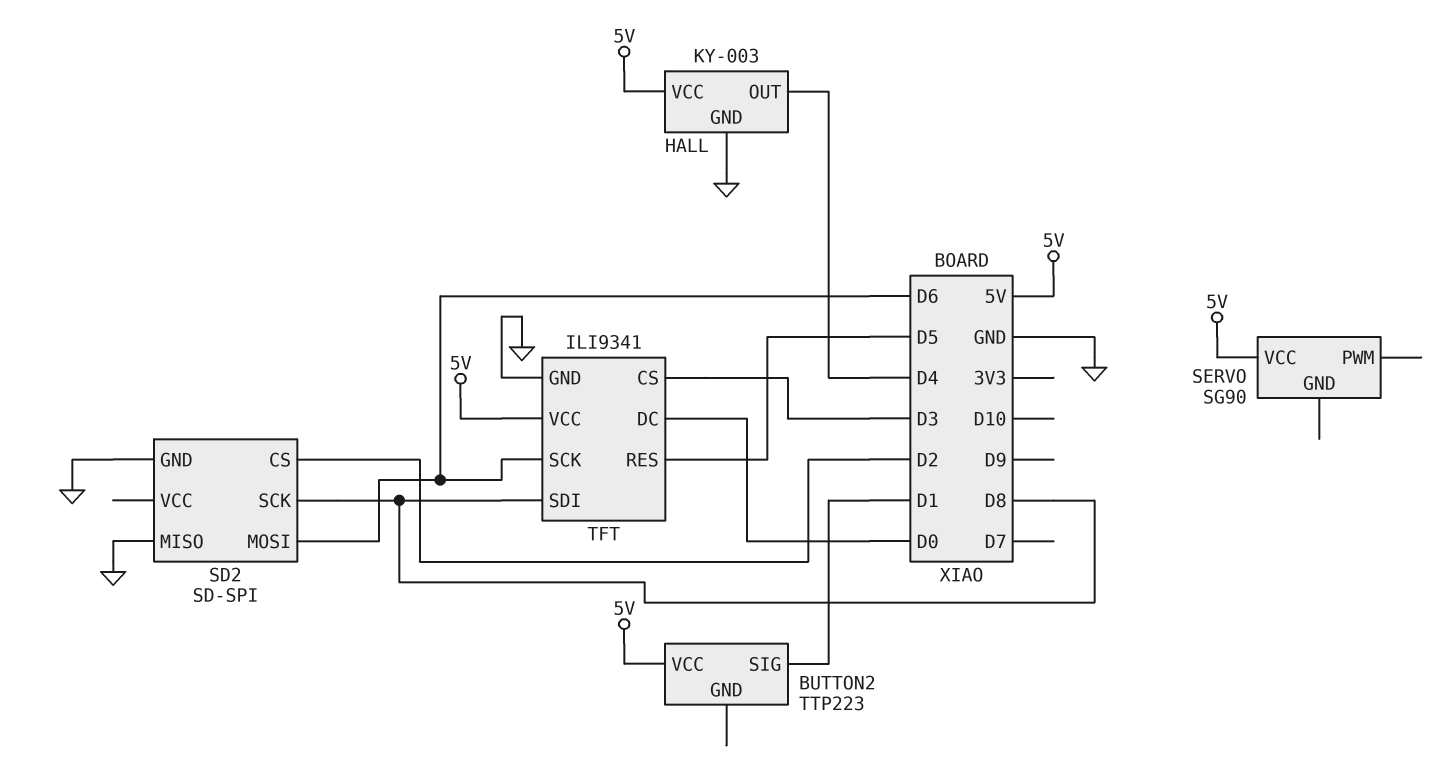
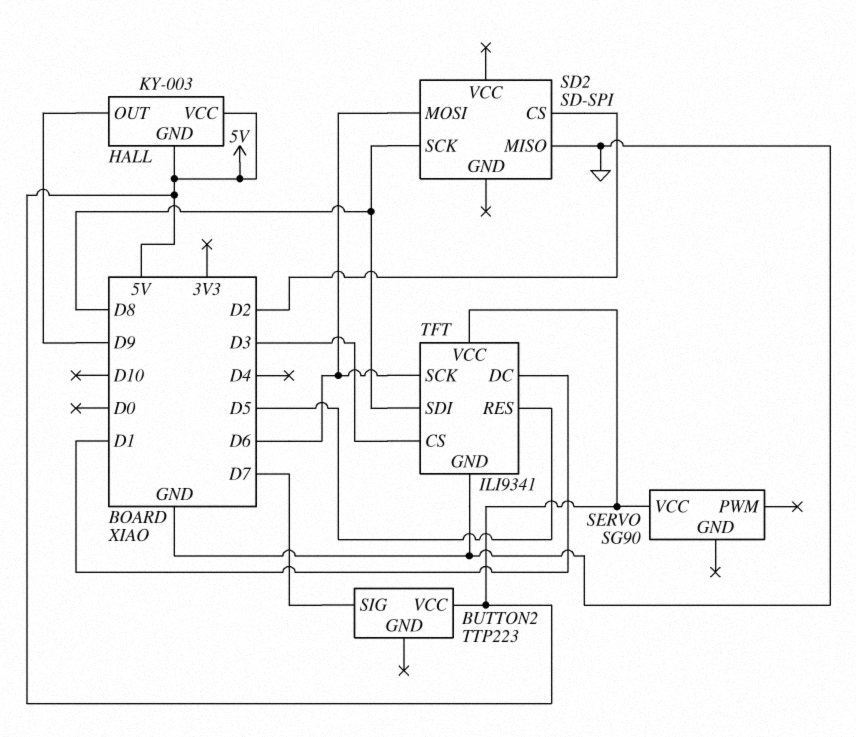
BUTTON2 pin SIG: D1 -> D7
HALL pin GND: GND -> 5V
HALL pin OUT: D4 -> D9
SD2 pin GND: GND -> none
TFT pin DC: D0 -> D1

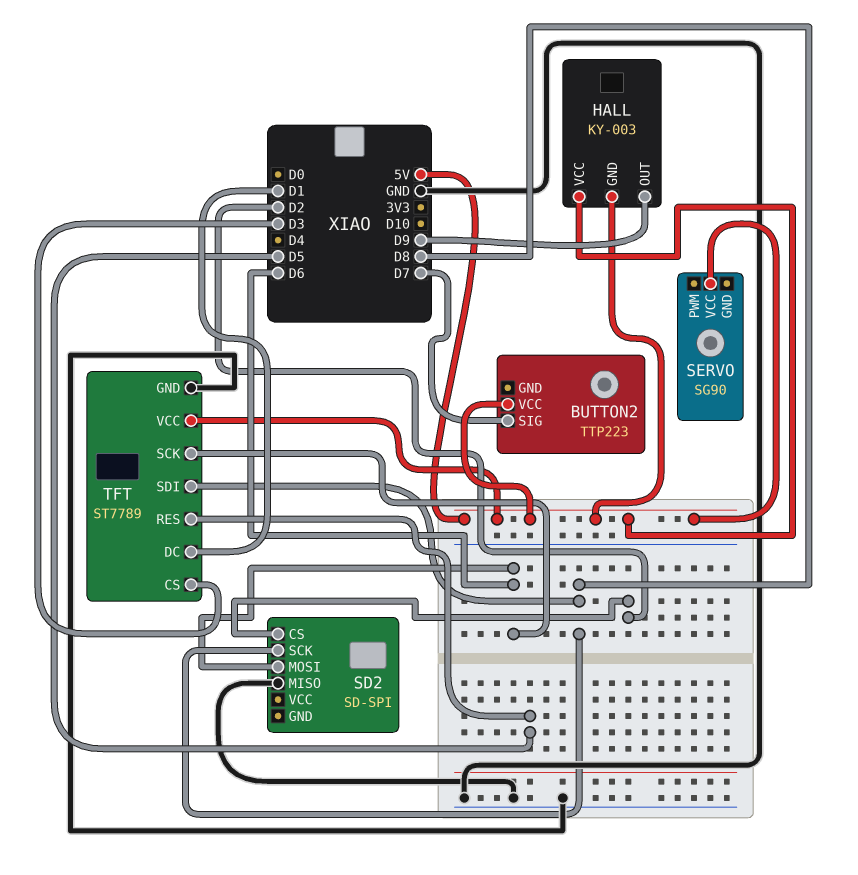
TFT: ILI9341 -> ST7789

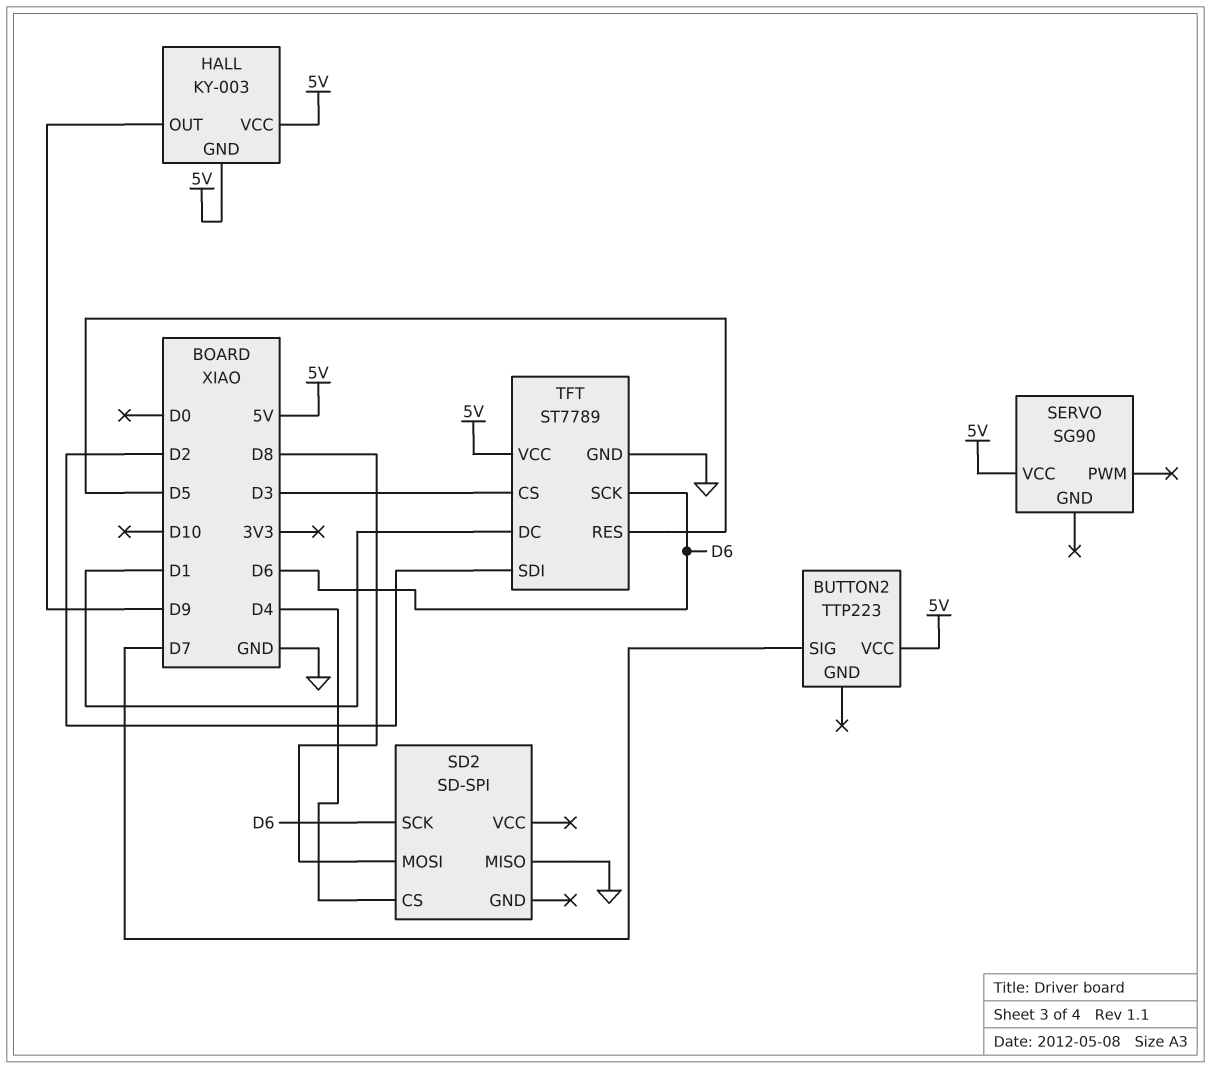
SD2 pin CS: D2 -> D4
SD2 pin MOSI: D6 -> D8
SD2 pin SCK: D8 -> D6
TFT pin SDI: D8 -> D2

